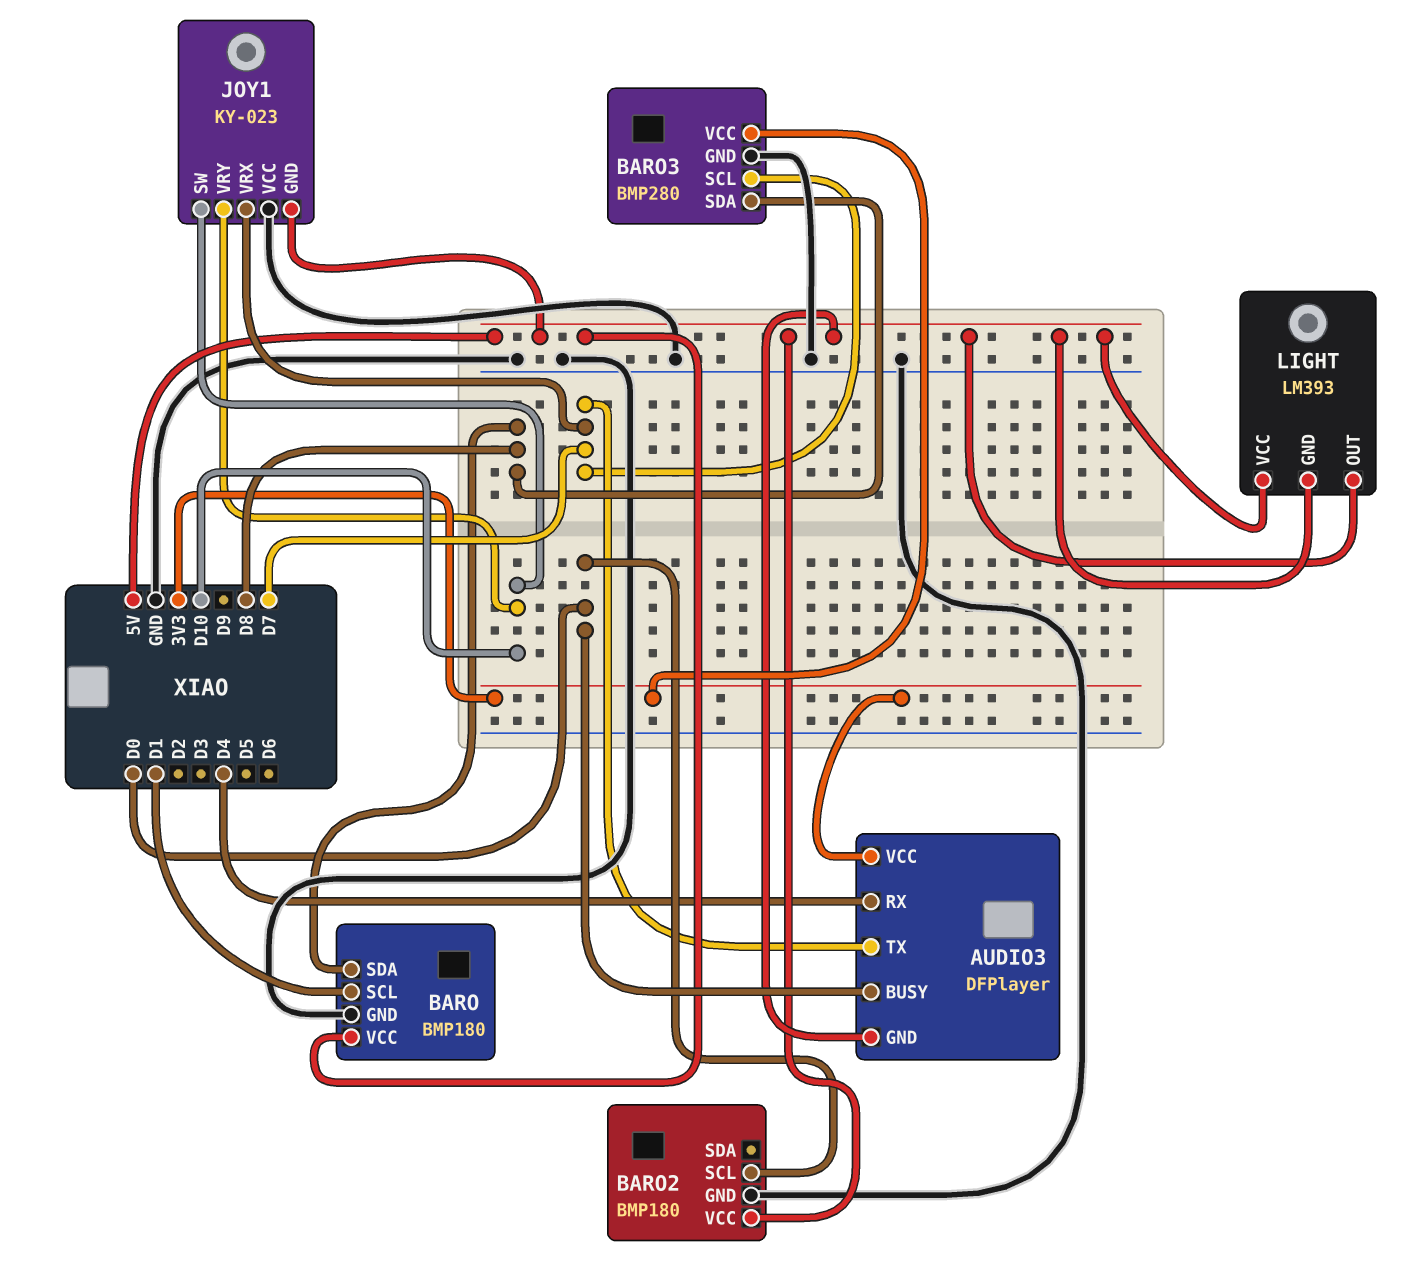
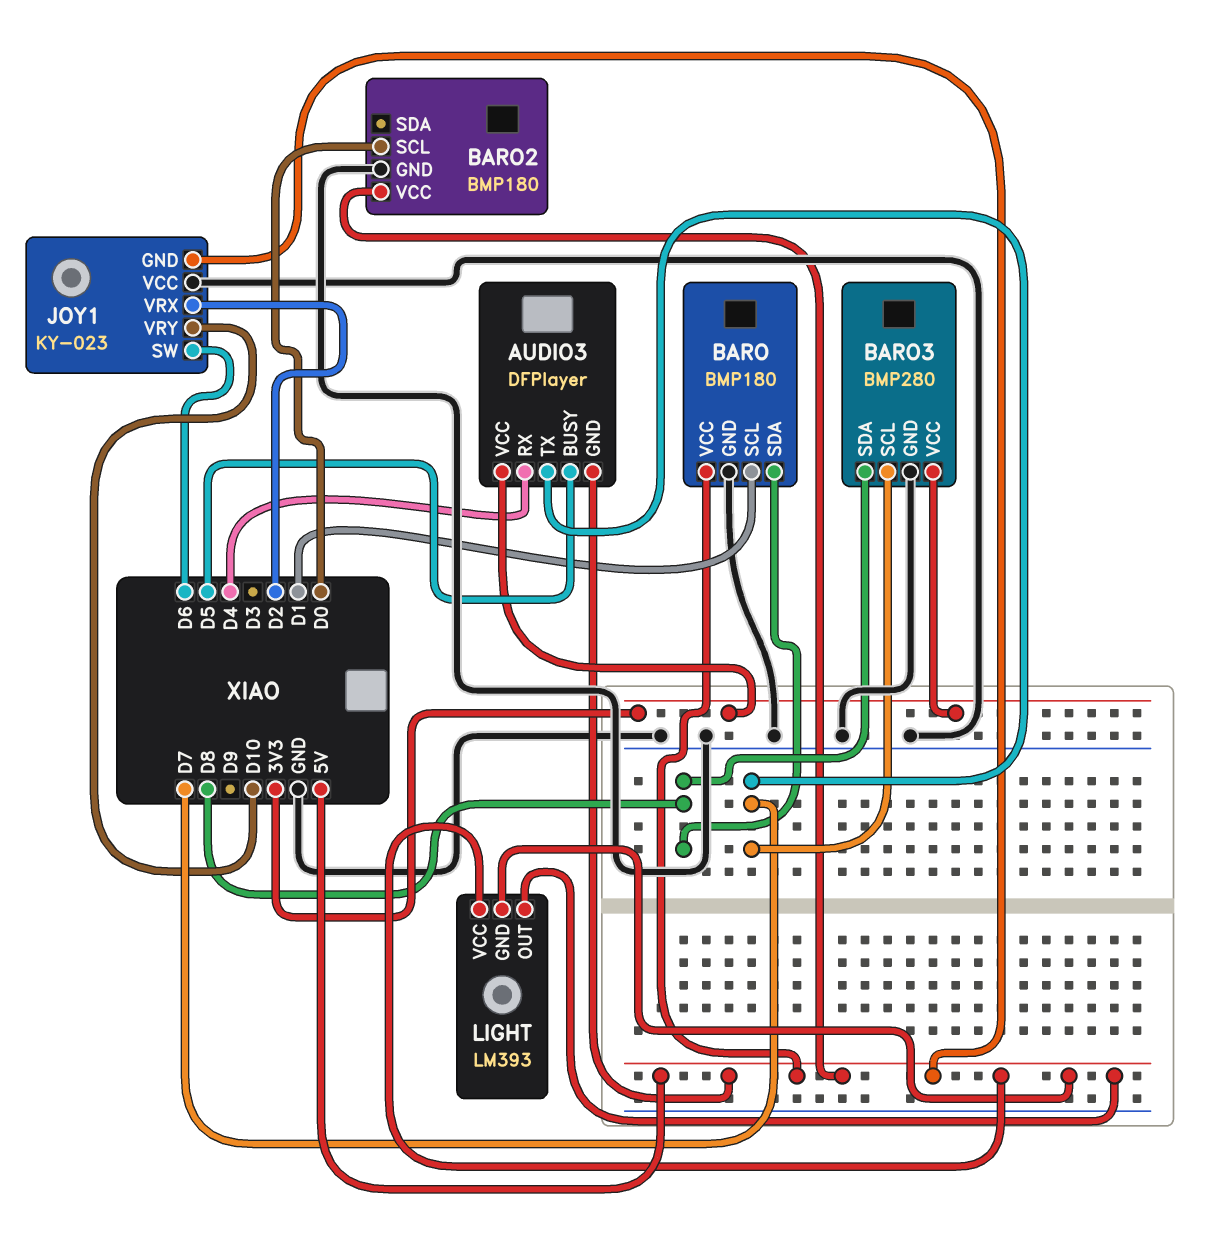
AUDIO3 pin BUSY: D0 -> D5
JOY1 pin SW: D10 -> D6
JOY1 pin VRX: D7 -> D2

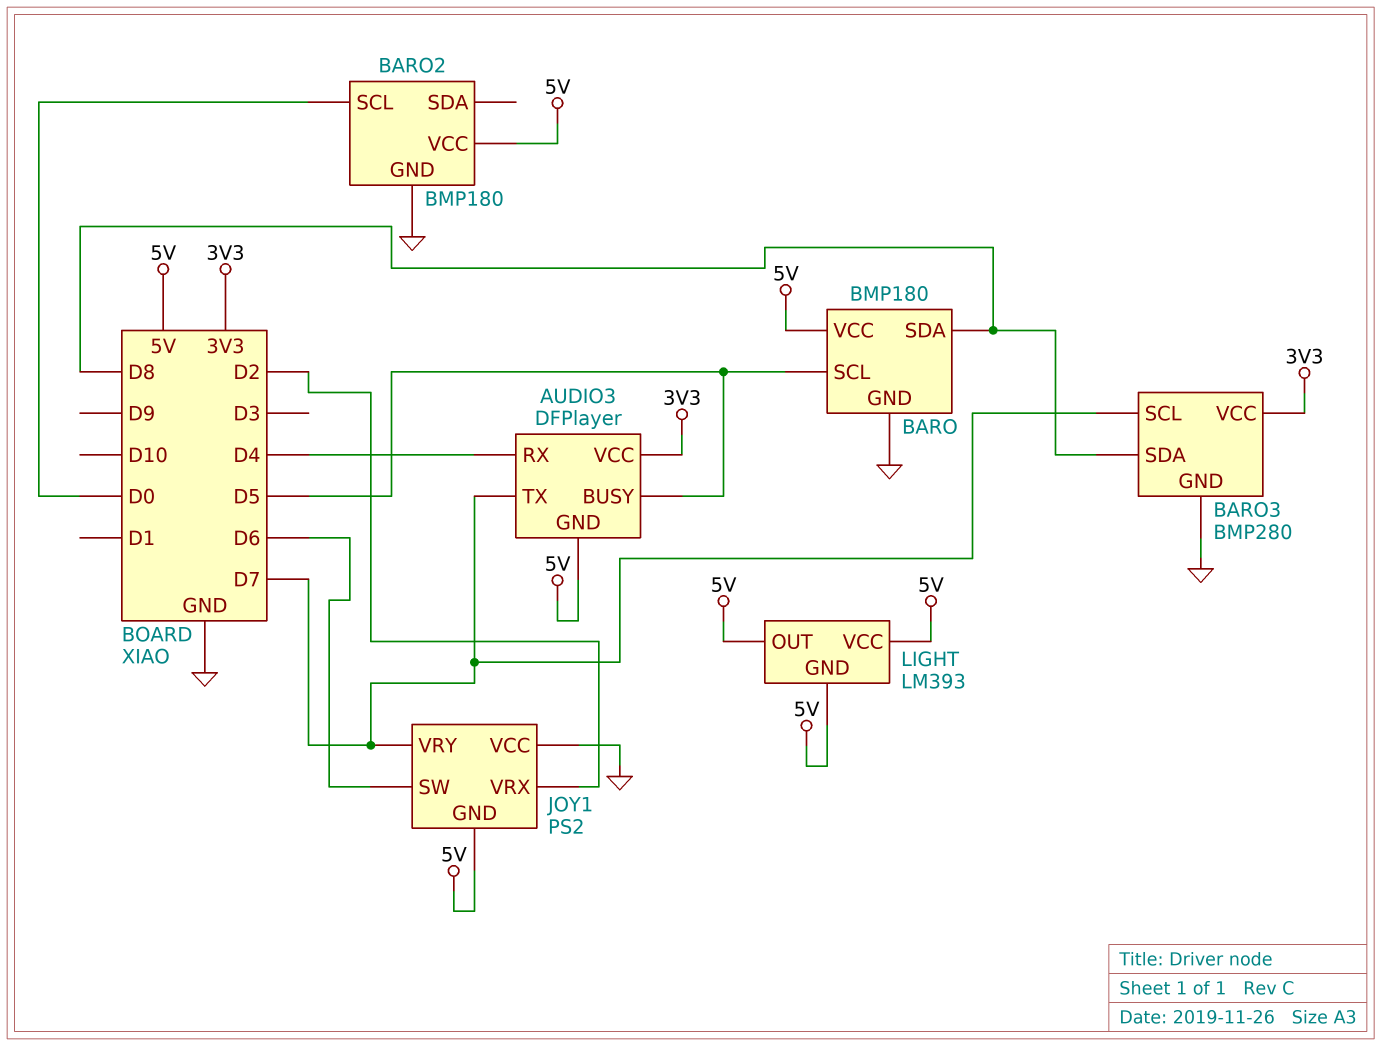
BARO pin SCL: D1 -> D5
JOY1: KY-023 -> PS2
JOY1 pin VRY: D10 -> D7

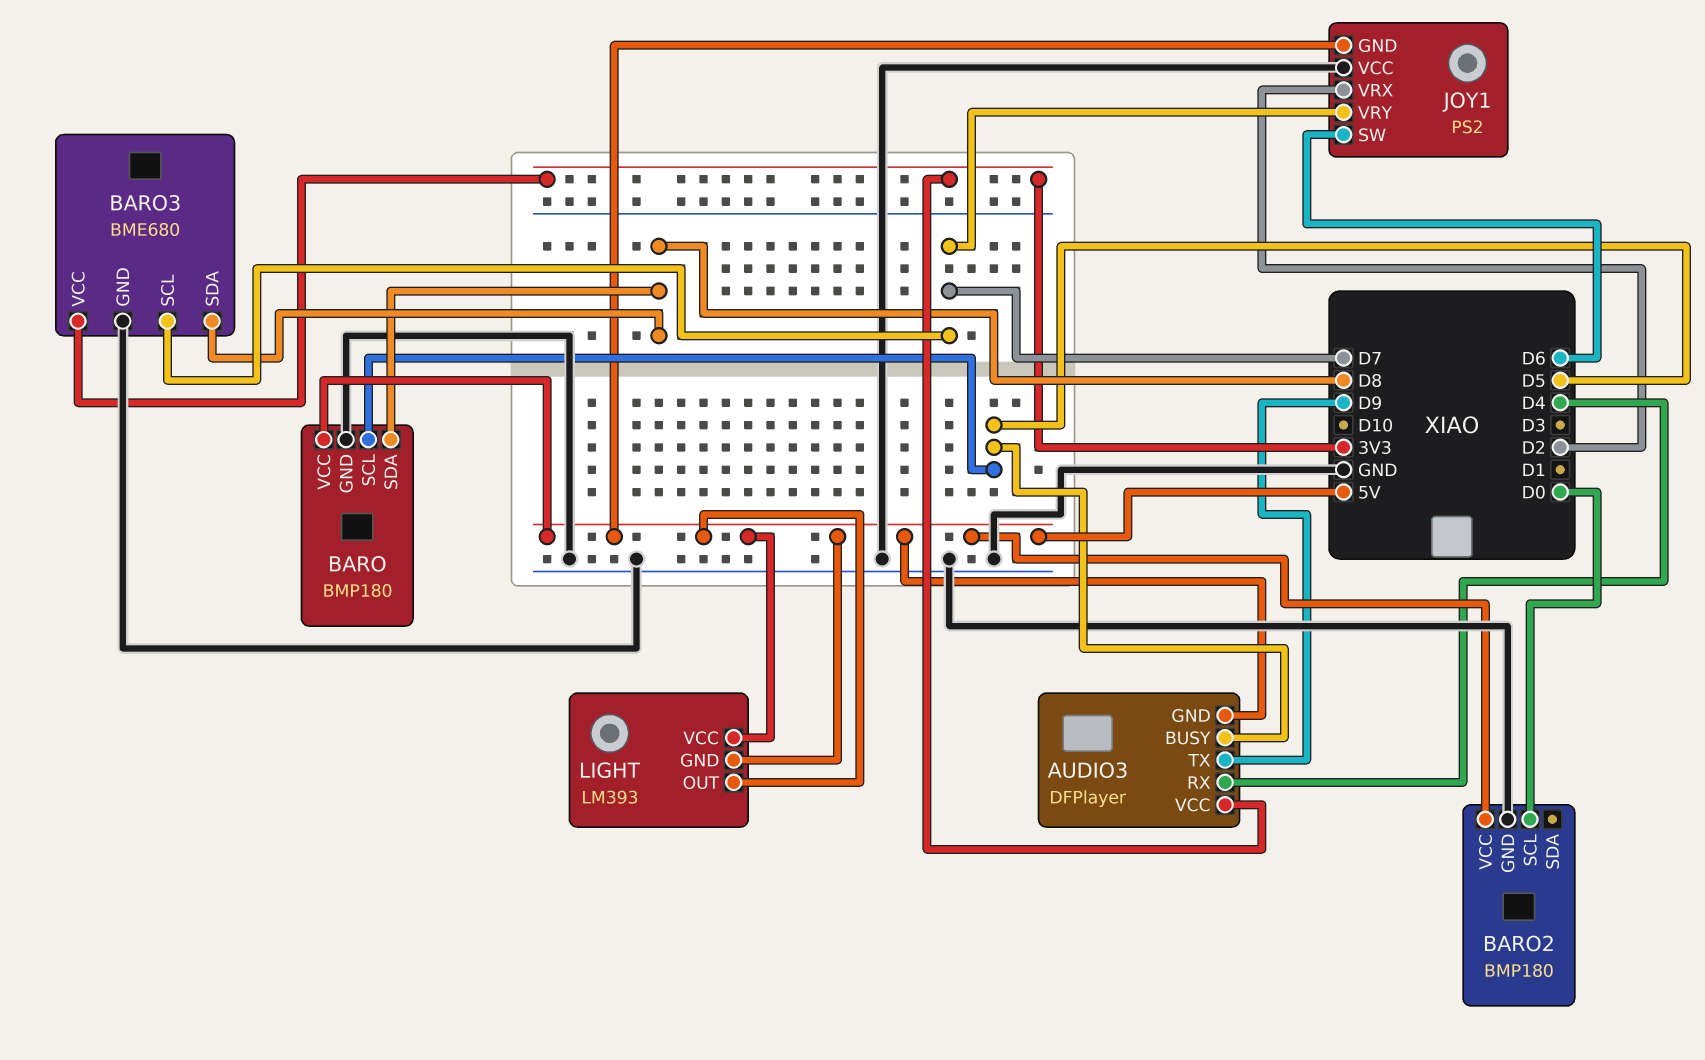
AUDIO3 pin TX: D7 -> D9
BARO3: BMP280 -> BME680

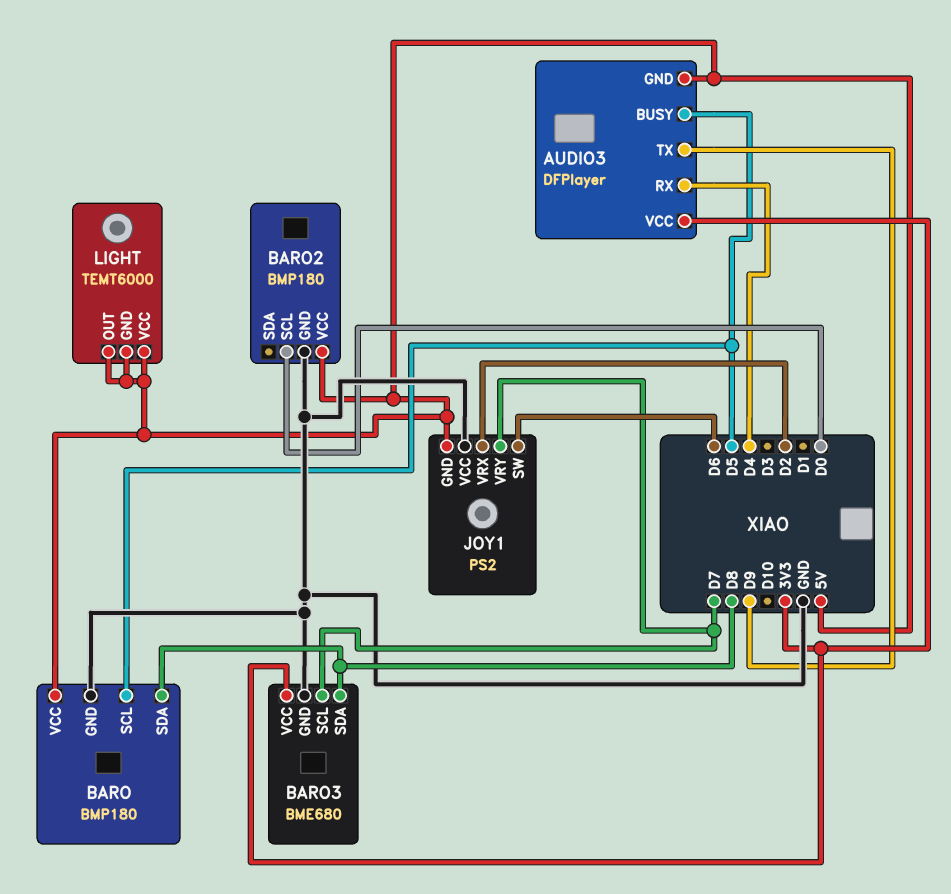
LIGHT: LM393 -> TEMT6000

